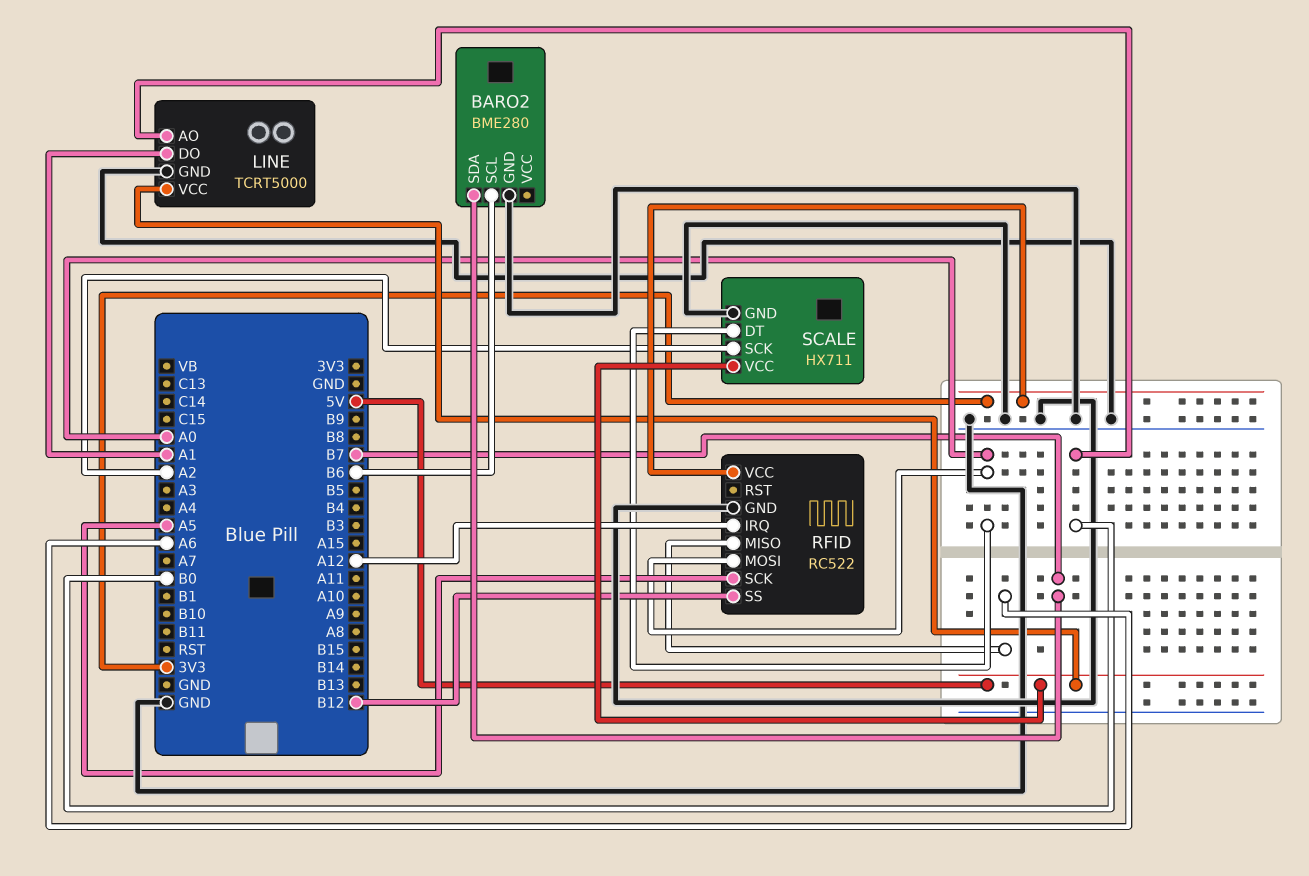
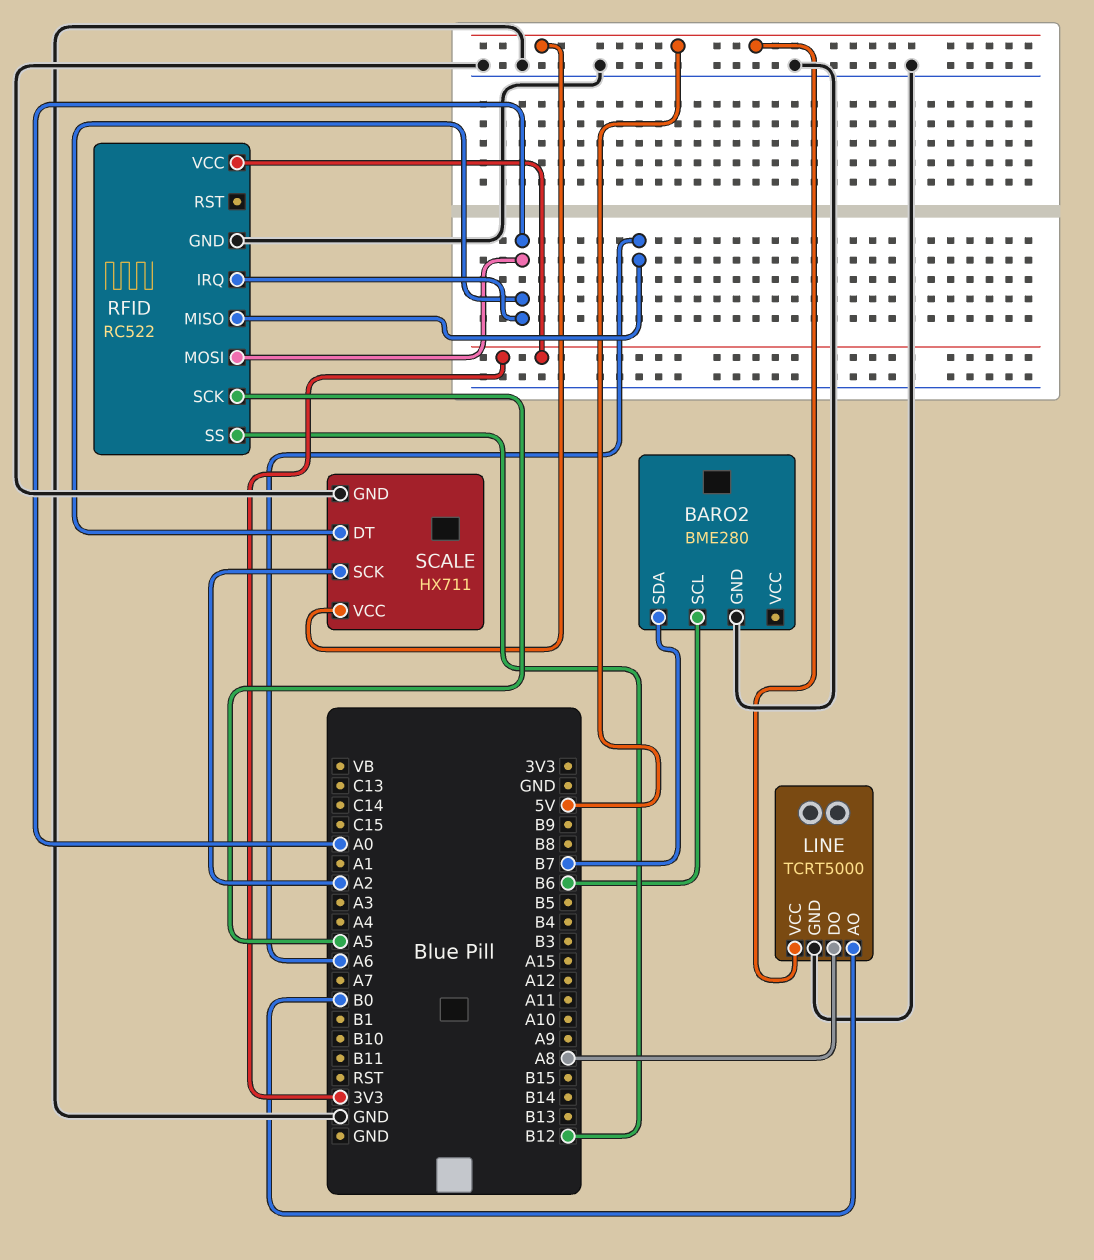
LINE pin DO: A1 -> A8
RFID pin IRQ: A12 -> A0

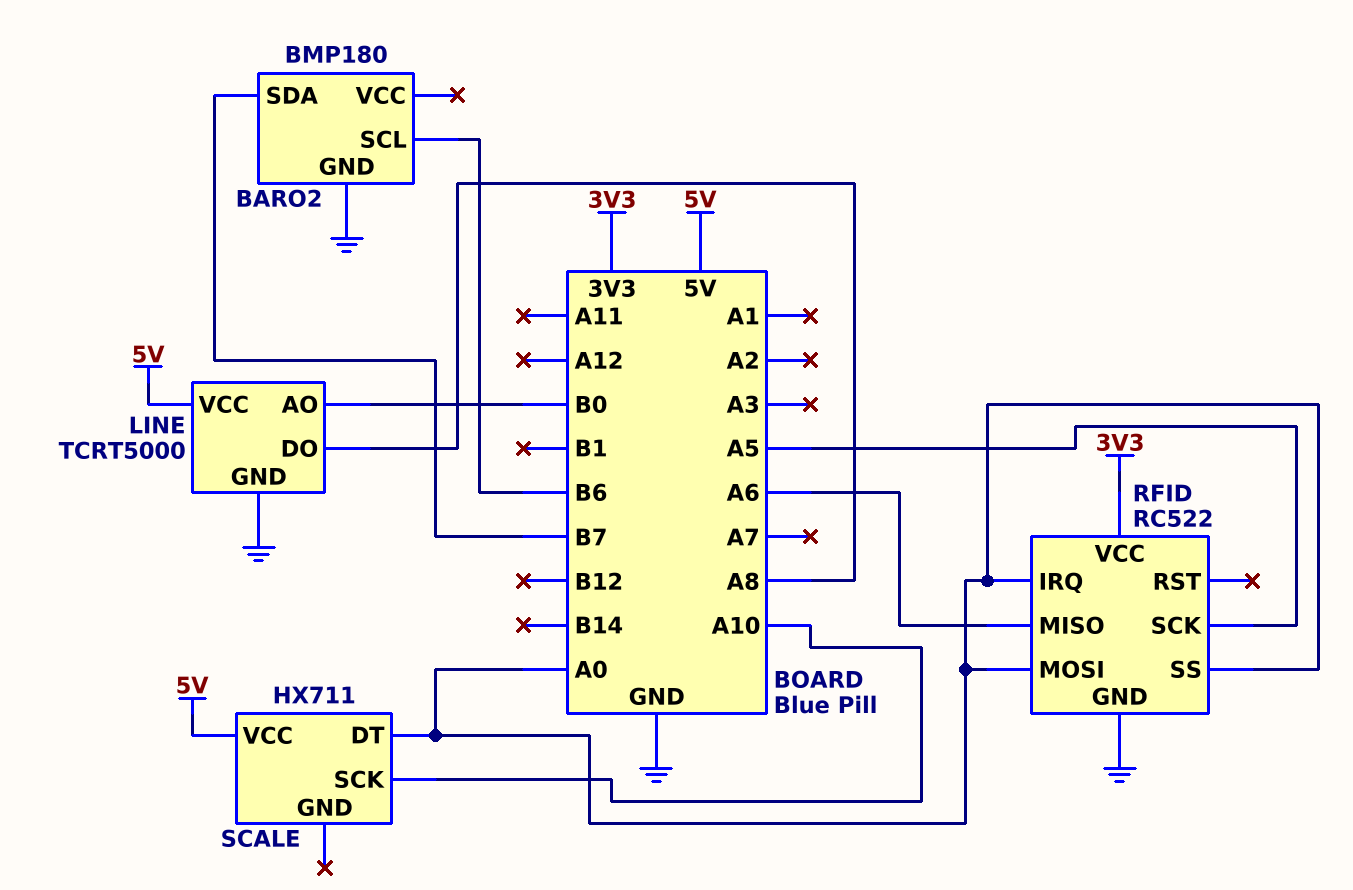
BARO2: BME280 -> BMP180
RFID pin SS: B12 -> A0
SCALE pin GND: GND -> none
SCALE pin SCK: A2 -> A10

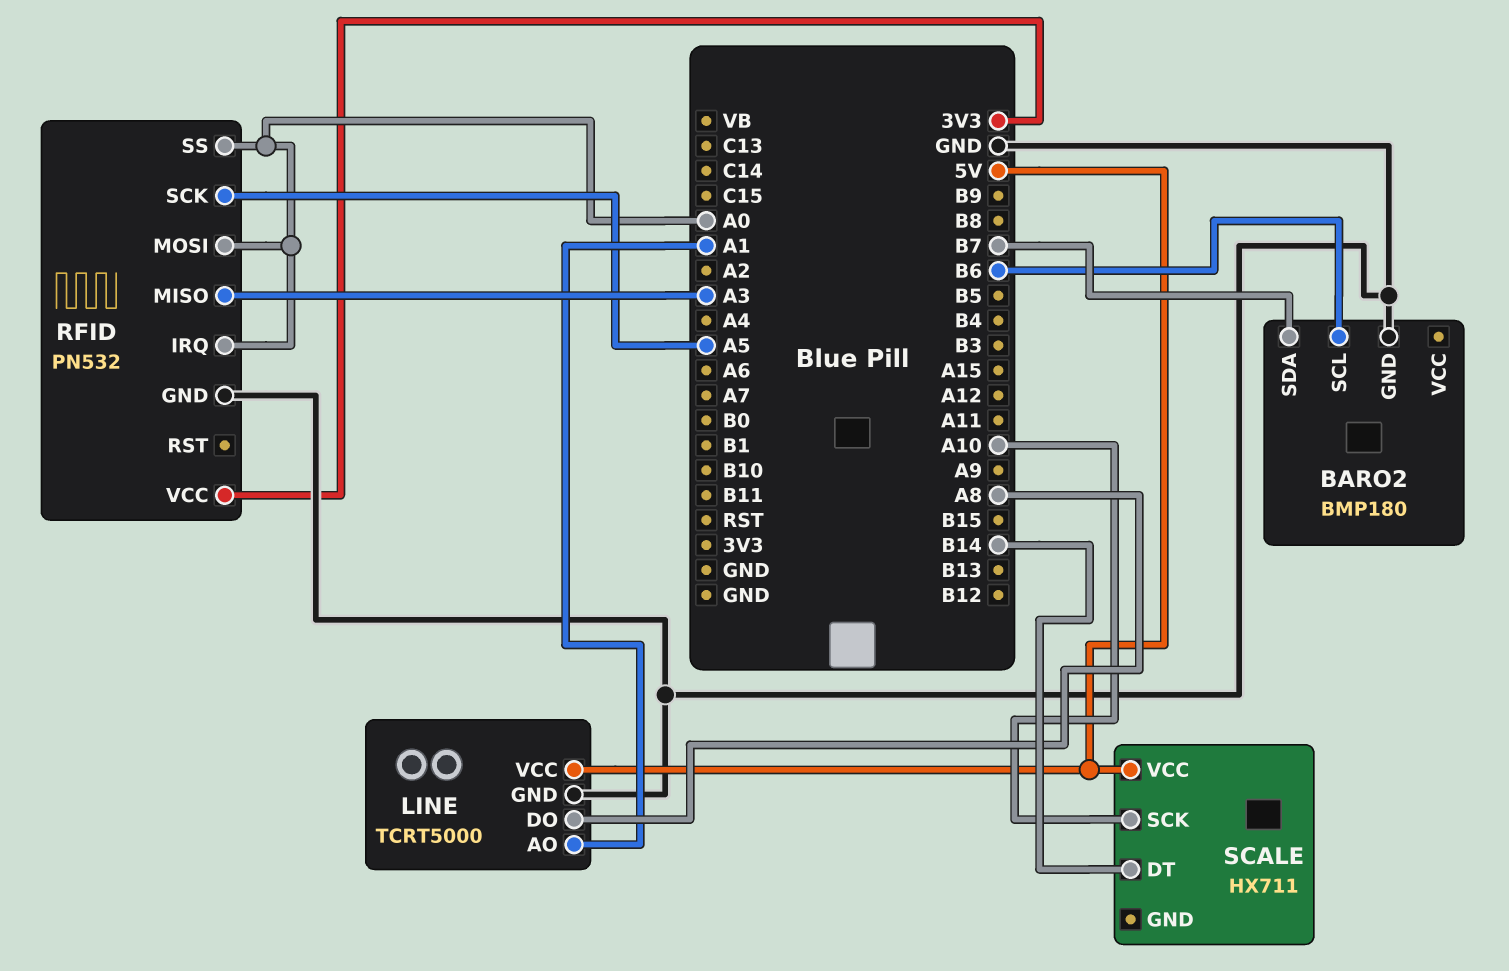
LINE pin AO: B0 -> A1
RFID: RC522 -> PN532
RFID pin MISO: A6 -> A3
SCALE pin DT: A0 -> B14

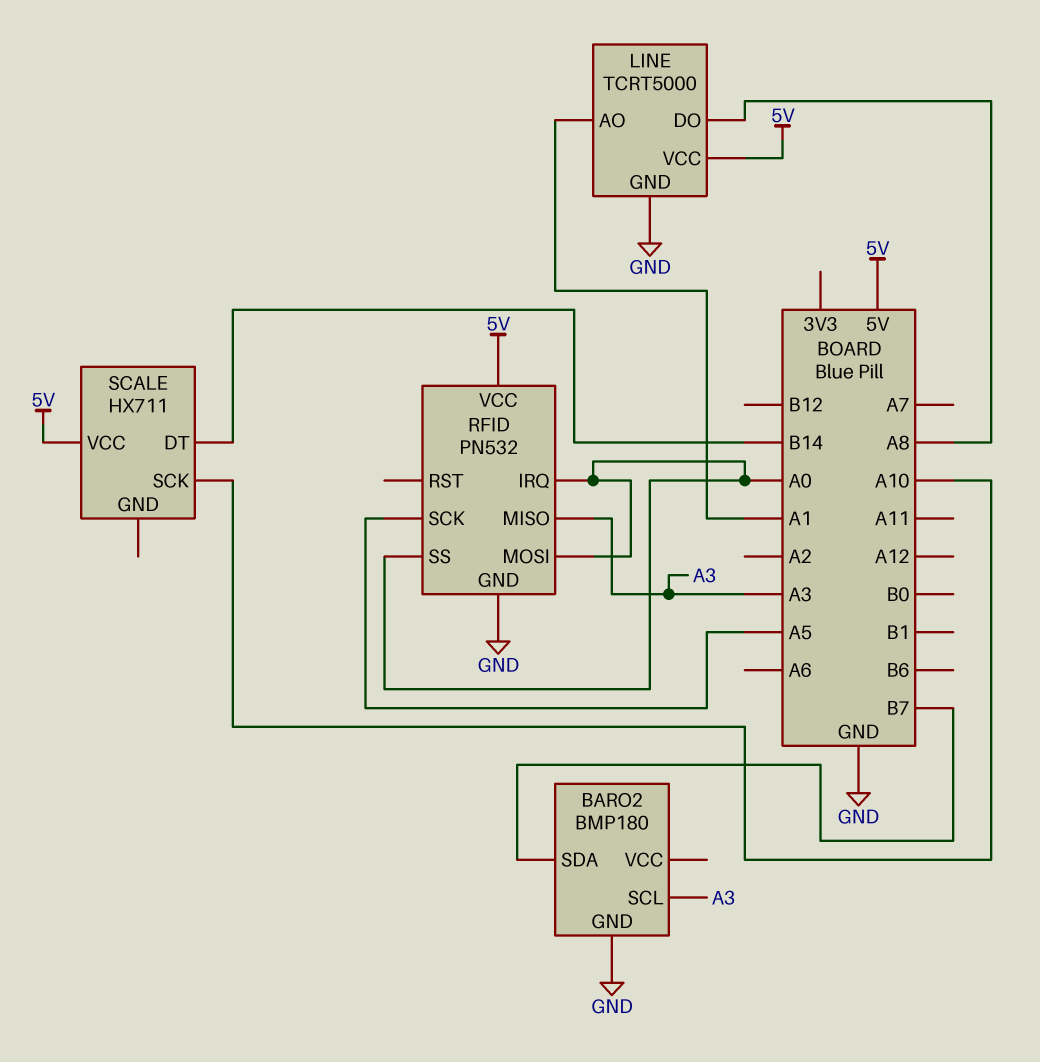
BARO2 pin SCL: B6 -> A3
RFID pin VCC: 3V3 -> 5V

